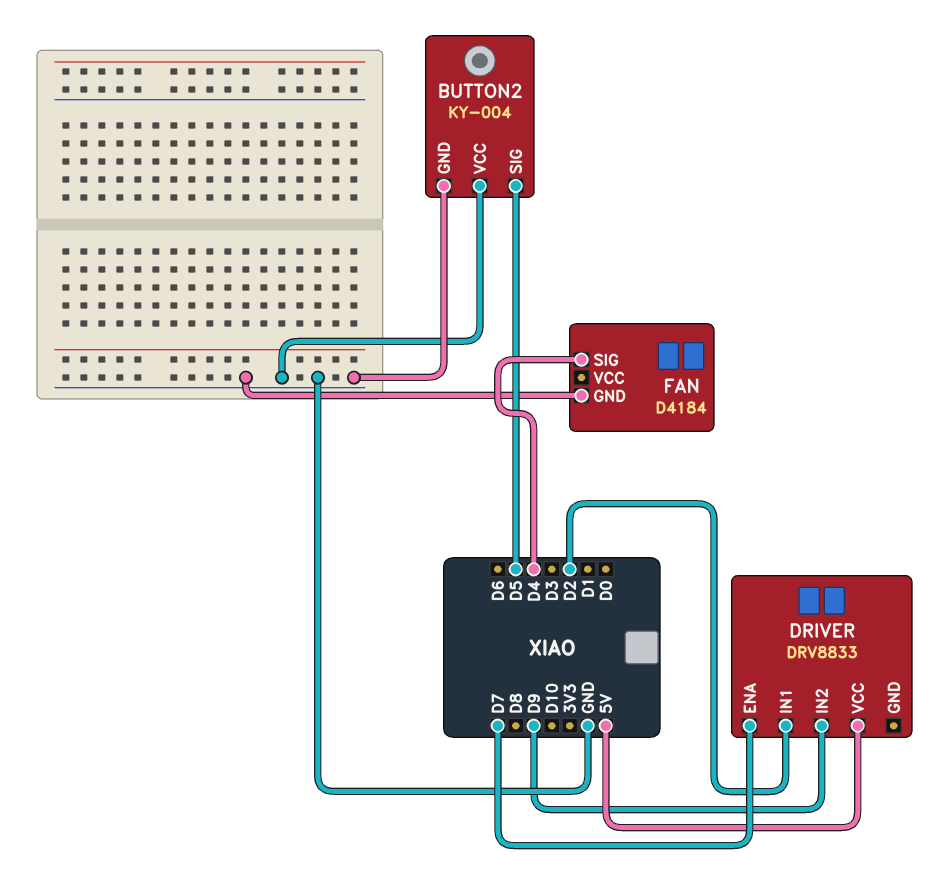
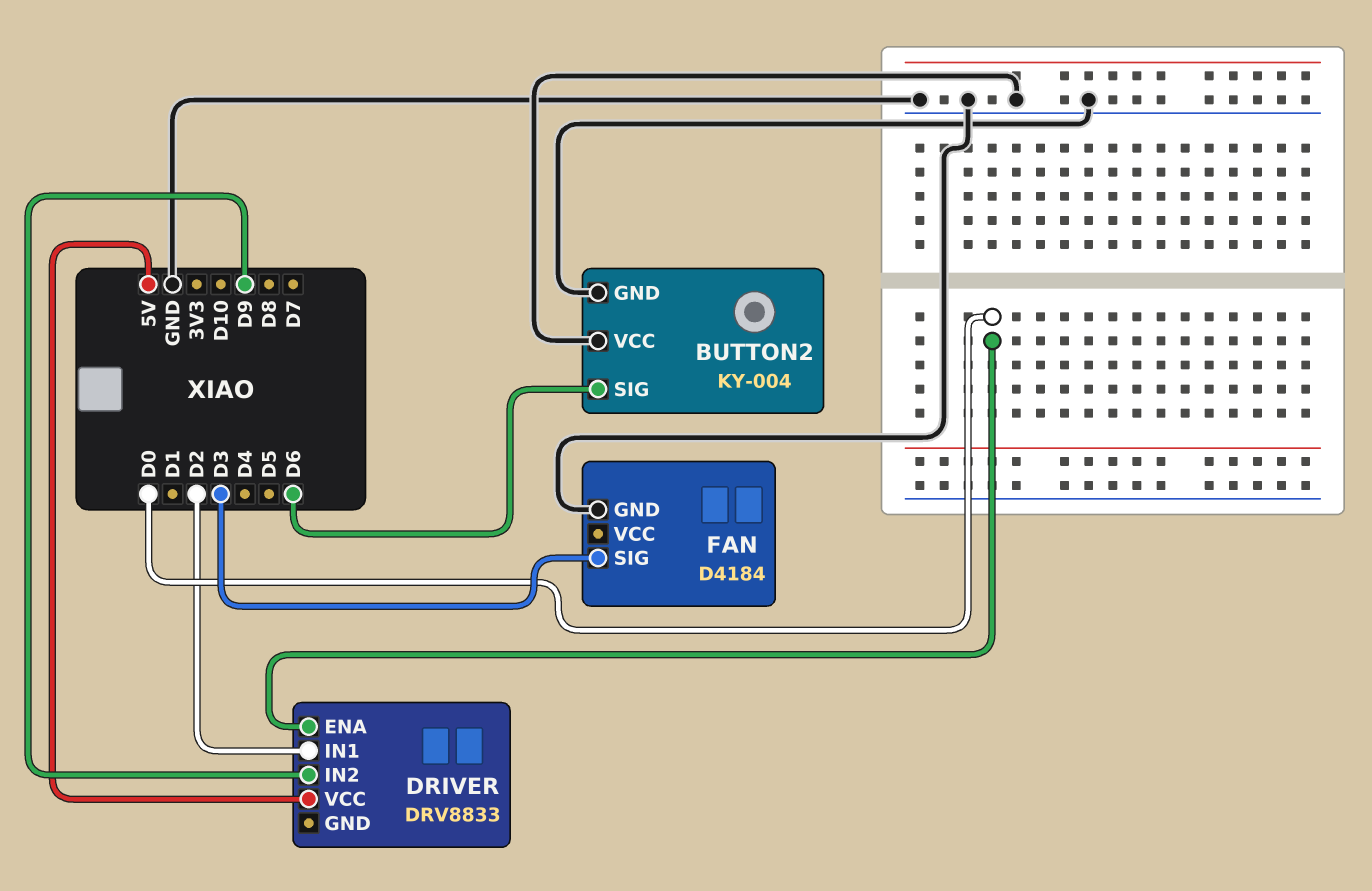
BUTTON2 pin SIG: D5 -> D6
DRIVER pin ENA: D7 -> D0
FAN pin SIG: D4 -> D3

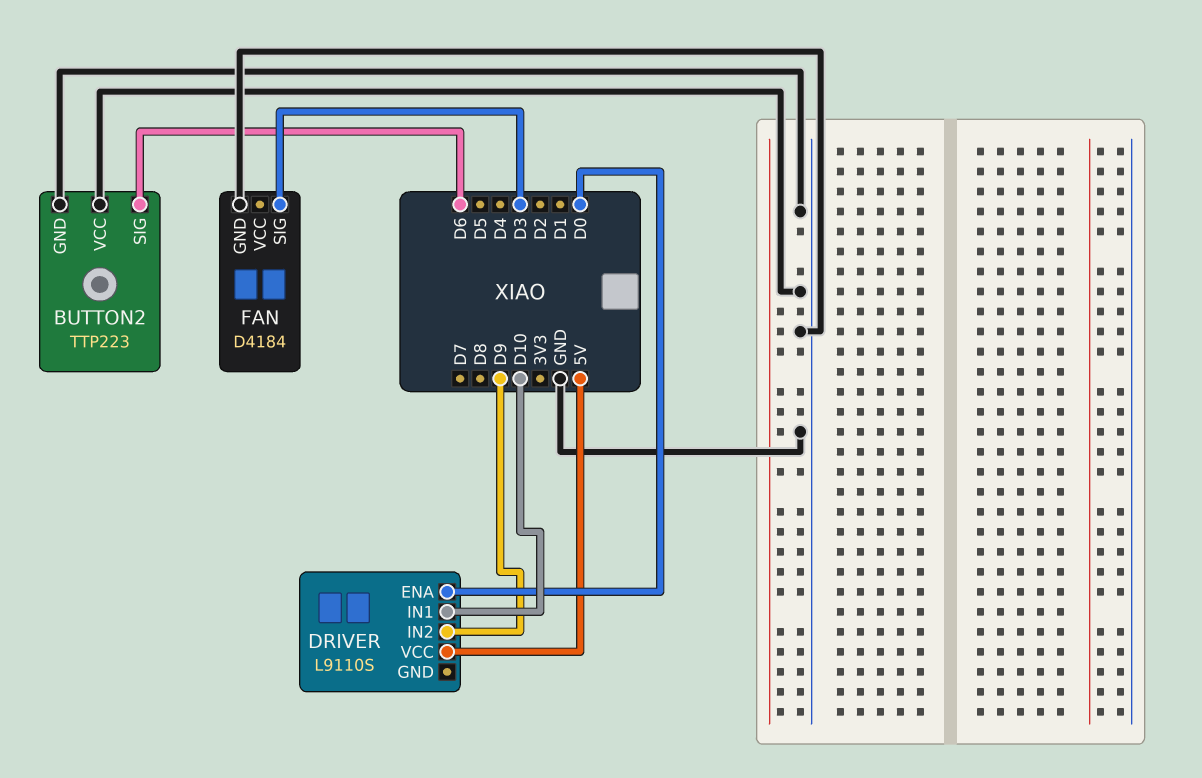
BUTTON2: KY-004 -> TTP223
DRIVER: DRV8833 -> L9110S
DRIVER pin IN1: D2 -> D10

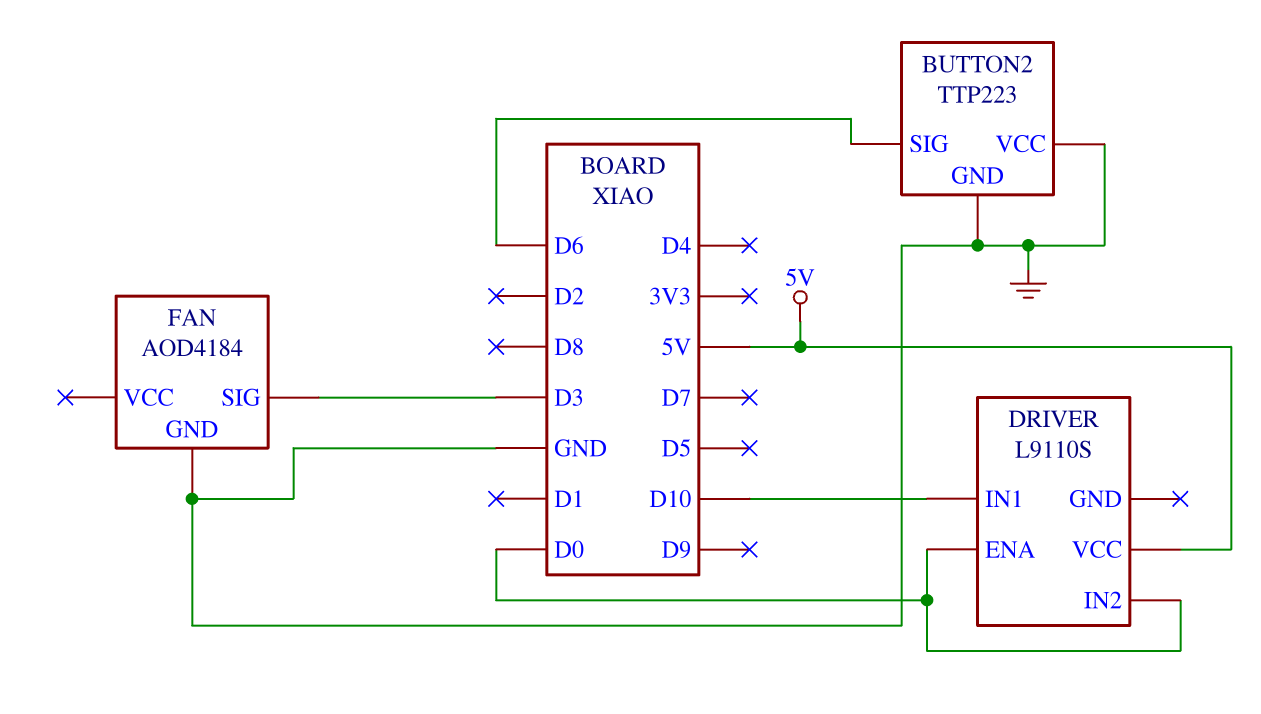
DRIVER pin IN2: D9 -> D0
FAN: D4184 -> AOD4184

